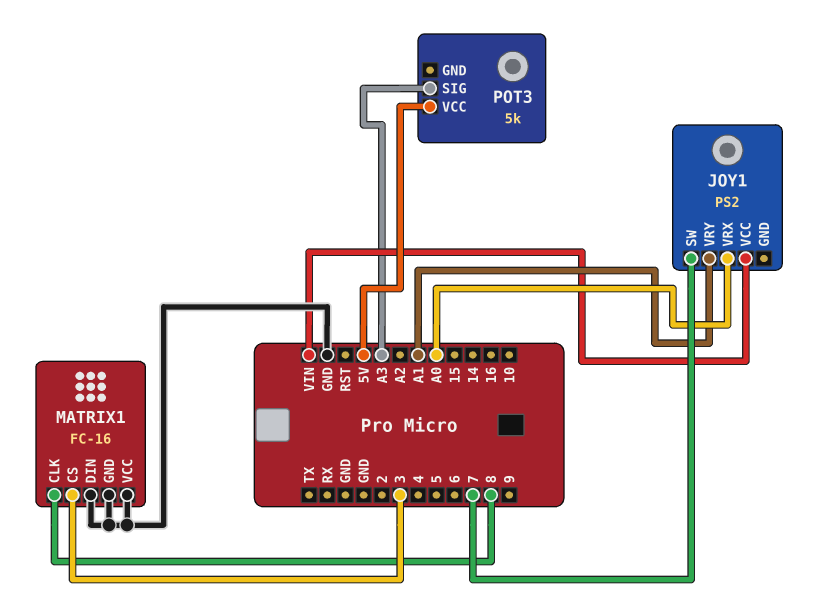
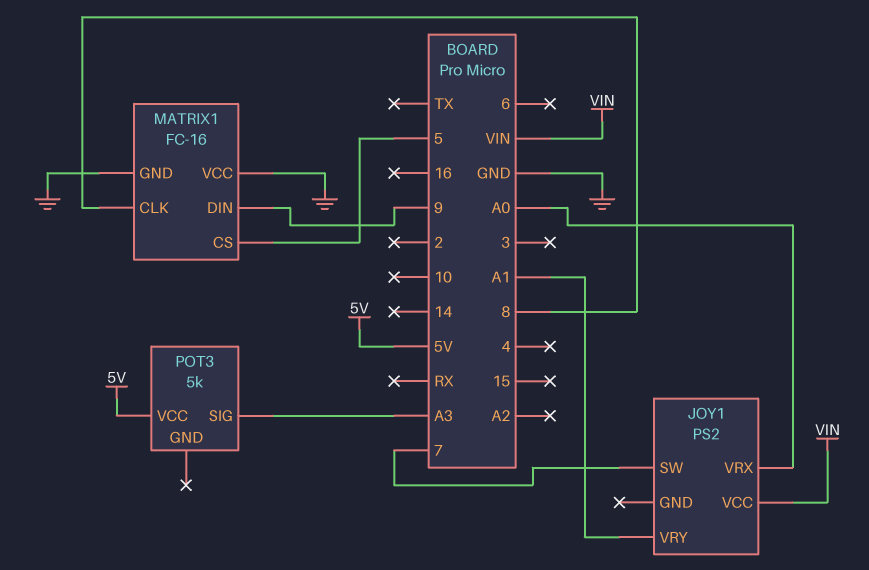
MATRIX1 pin CS: 3 -> 5
MATRIX1 pin DIN: GND -> 9

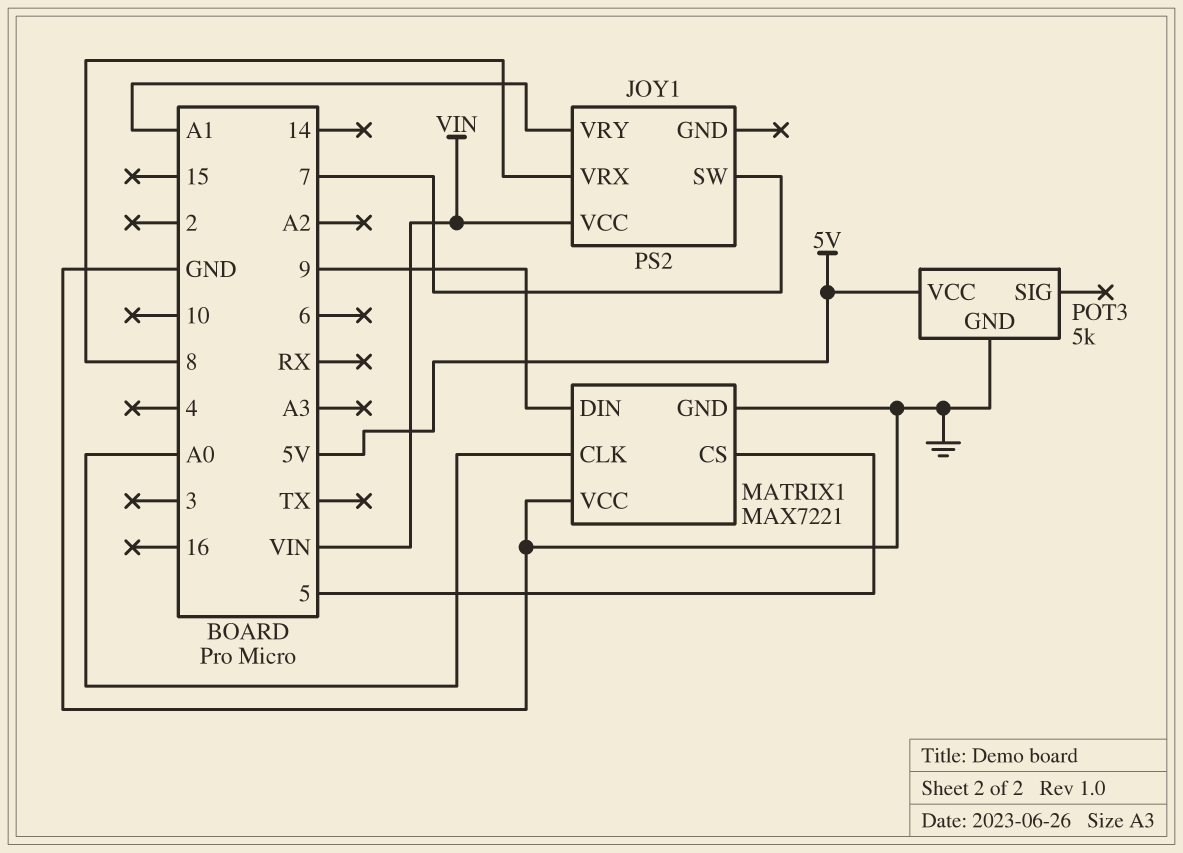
JOY1 pin VRX: A0 -> 8
MATRIX1: FC-16 -> MAX7221
MATRIX1 pin CLK: 8 -> A0
POT3 pin GND: none -> GND
POT3 pin SIG: A3 -> none

